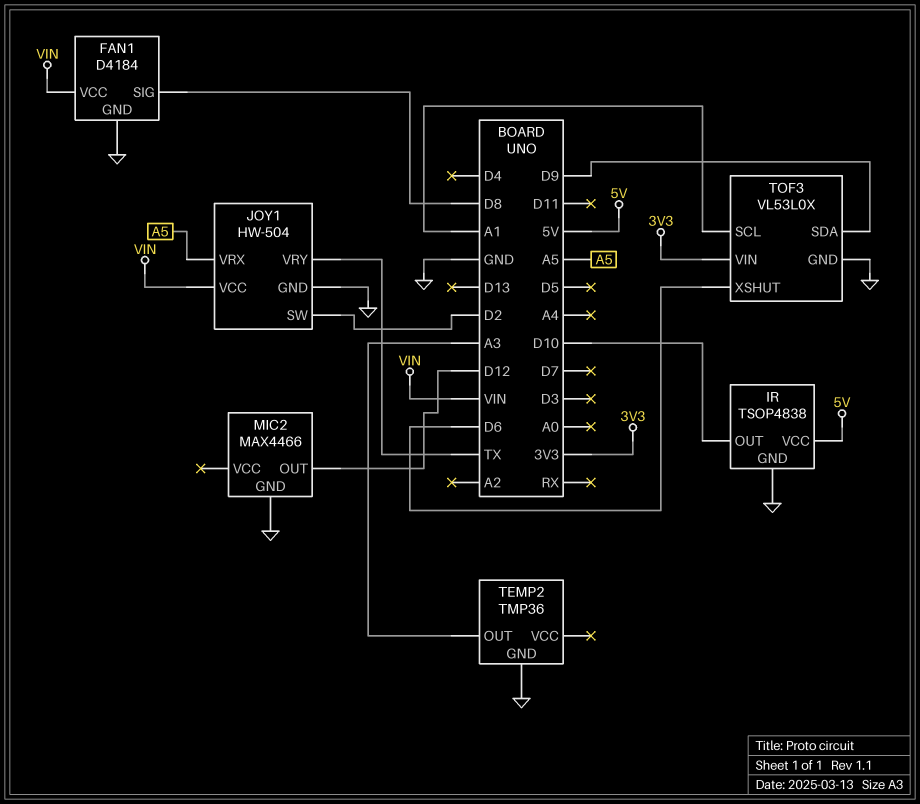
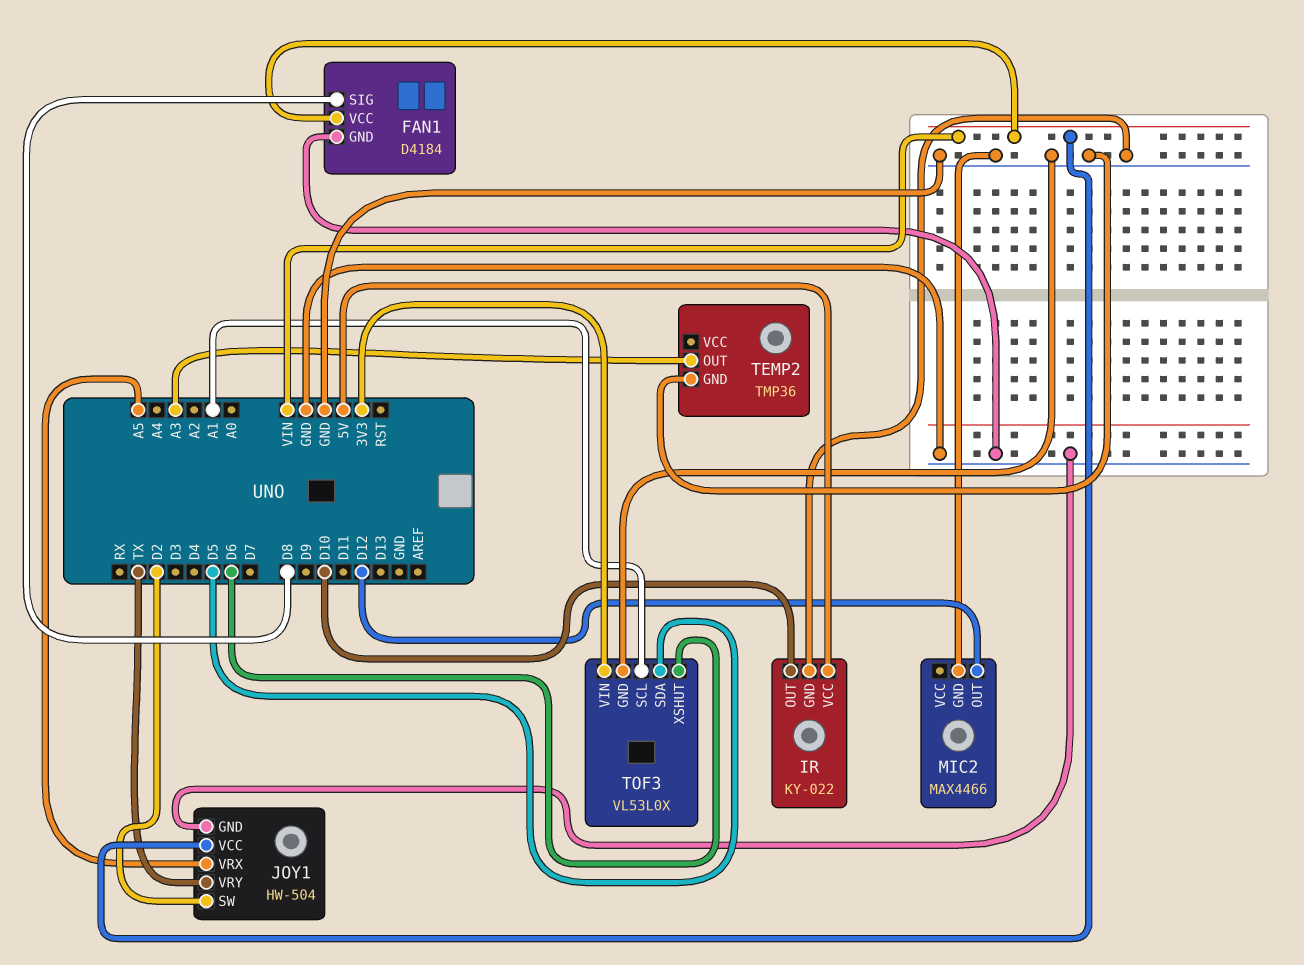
IR: TSOP4838 -> KY-022
TOF3 pin SDA: D9 -> D5

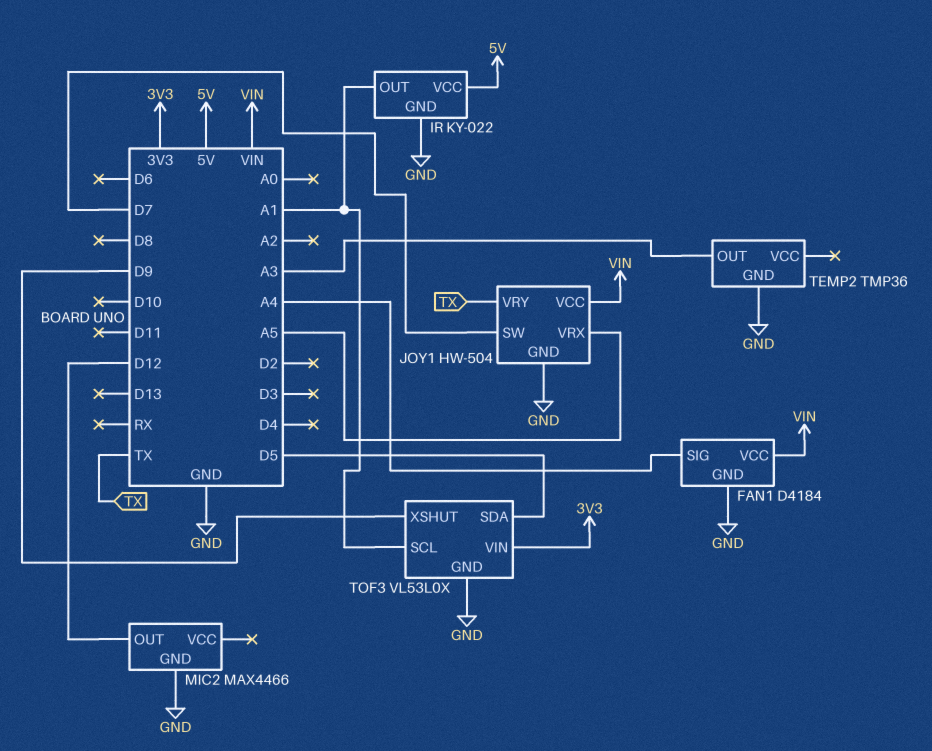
FAN1 pin SIG: D8 -> A4
IR pin OUT: D10 -> A1
JOY1 pin SW: D2 -> D7
TOF3 pin XSHUT: D6 -> D9

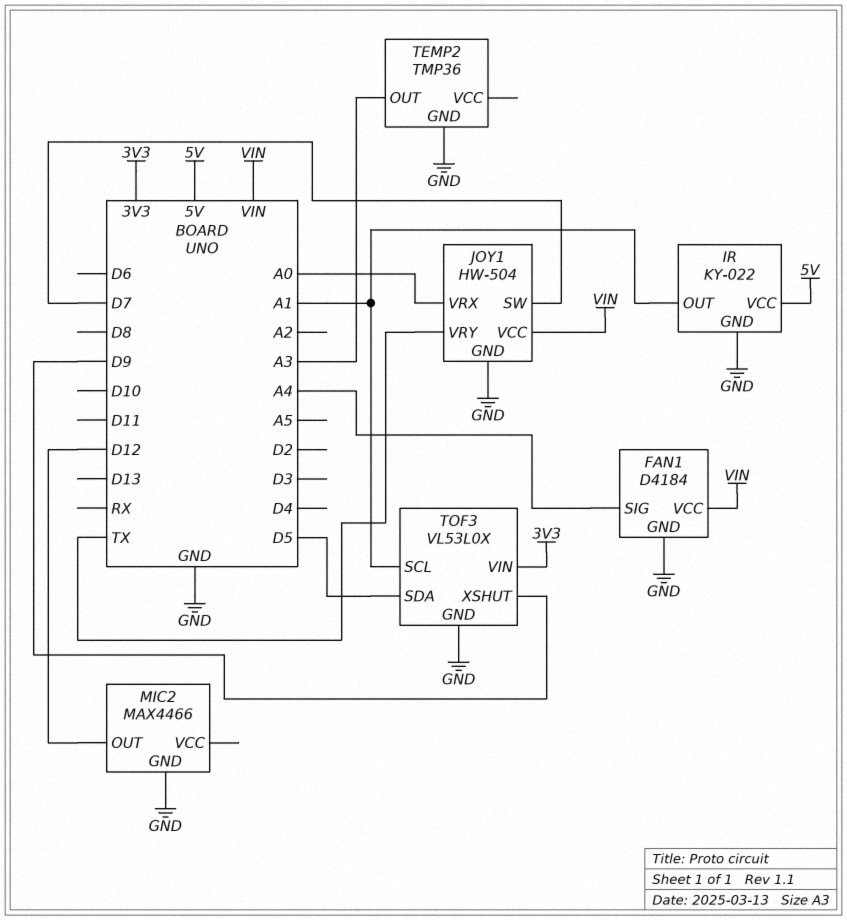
JOY1 pin VRX: A5 -> A0

